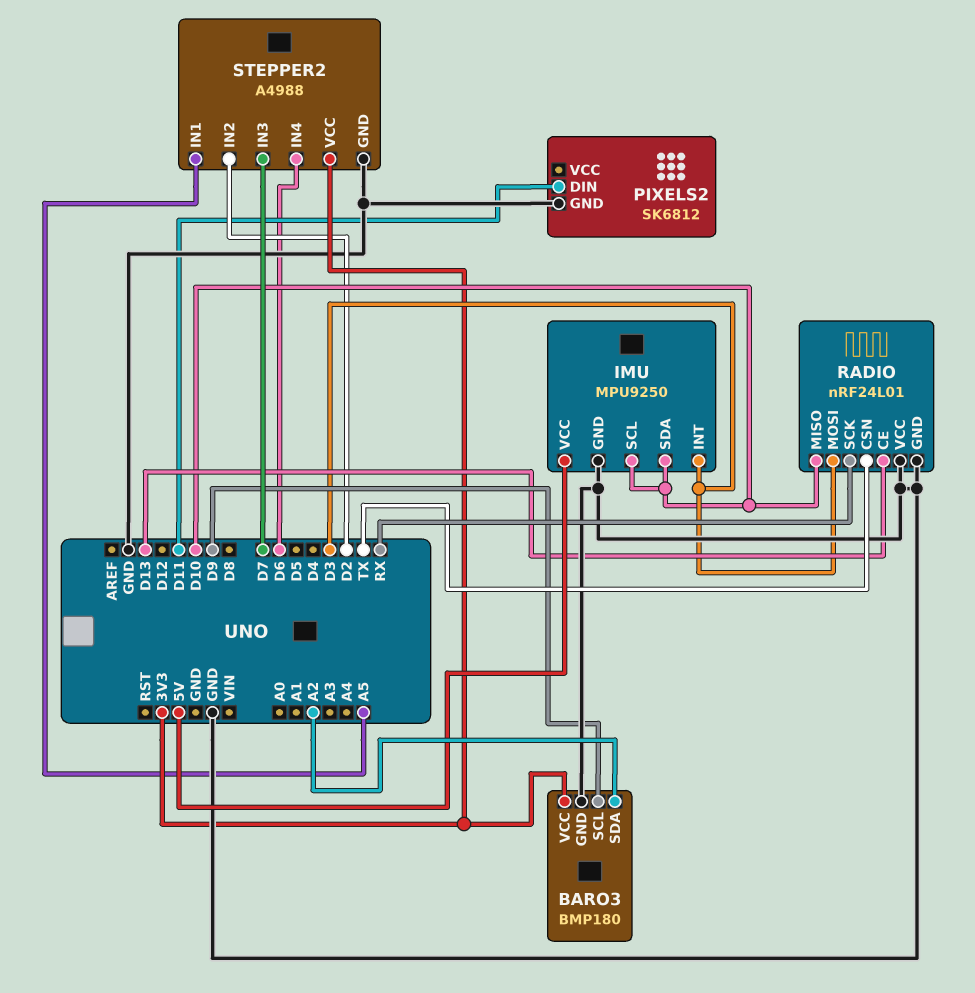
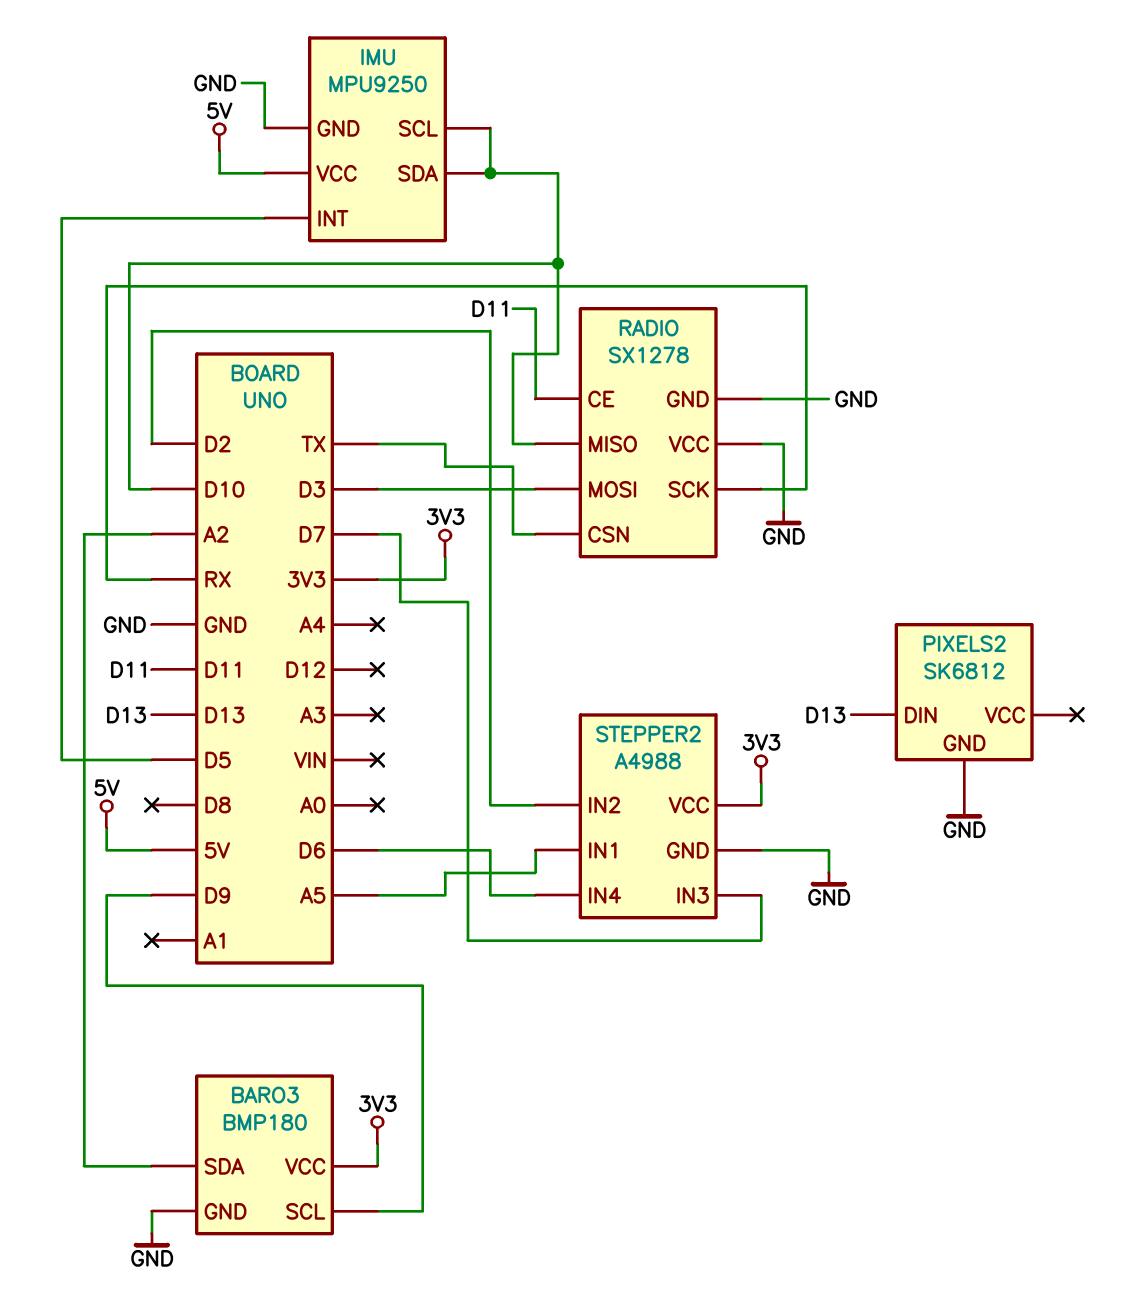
IMU pin INT: D3 -> D5
PIXELS2 pin DIN: D11 -> D13
RADIO: nRF24L01 -> SX1278
RADIO pin CE: D13 -> D11

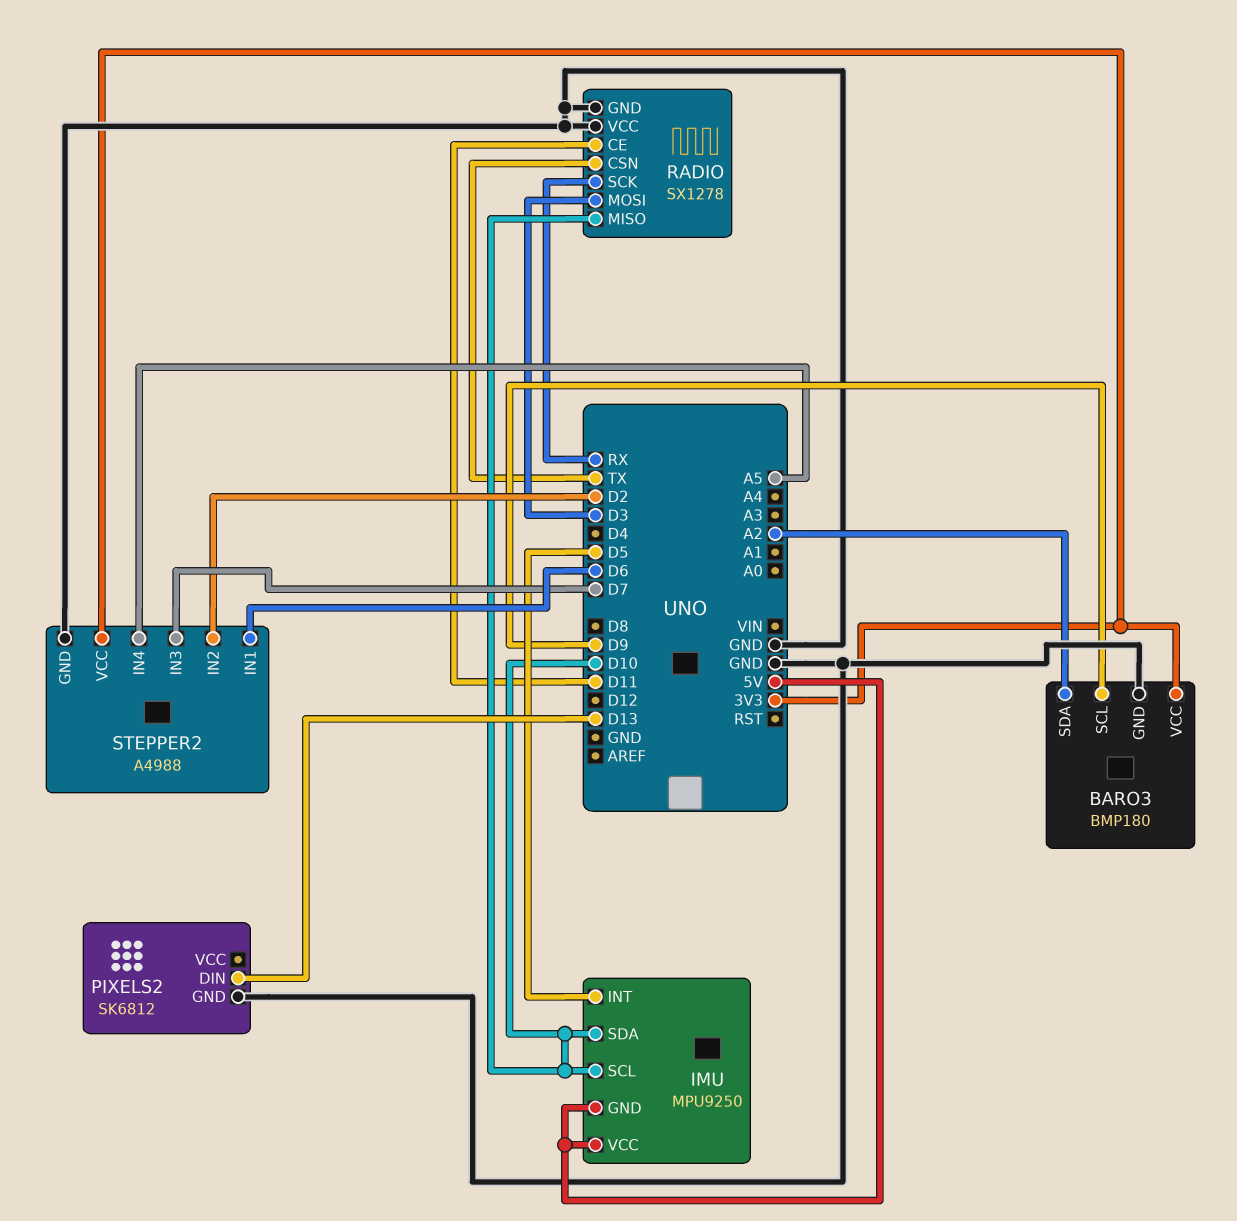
IMU pin GND: GND -> 5V
STEPPER2 pin IN1: A5 -> D6
STEPPER2 pin IN4: D6 -> A5

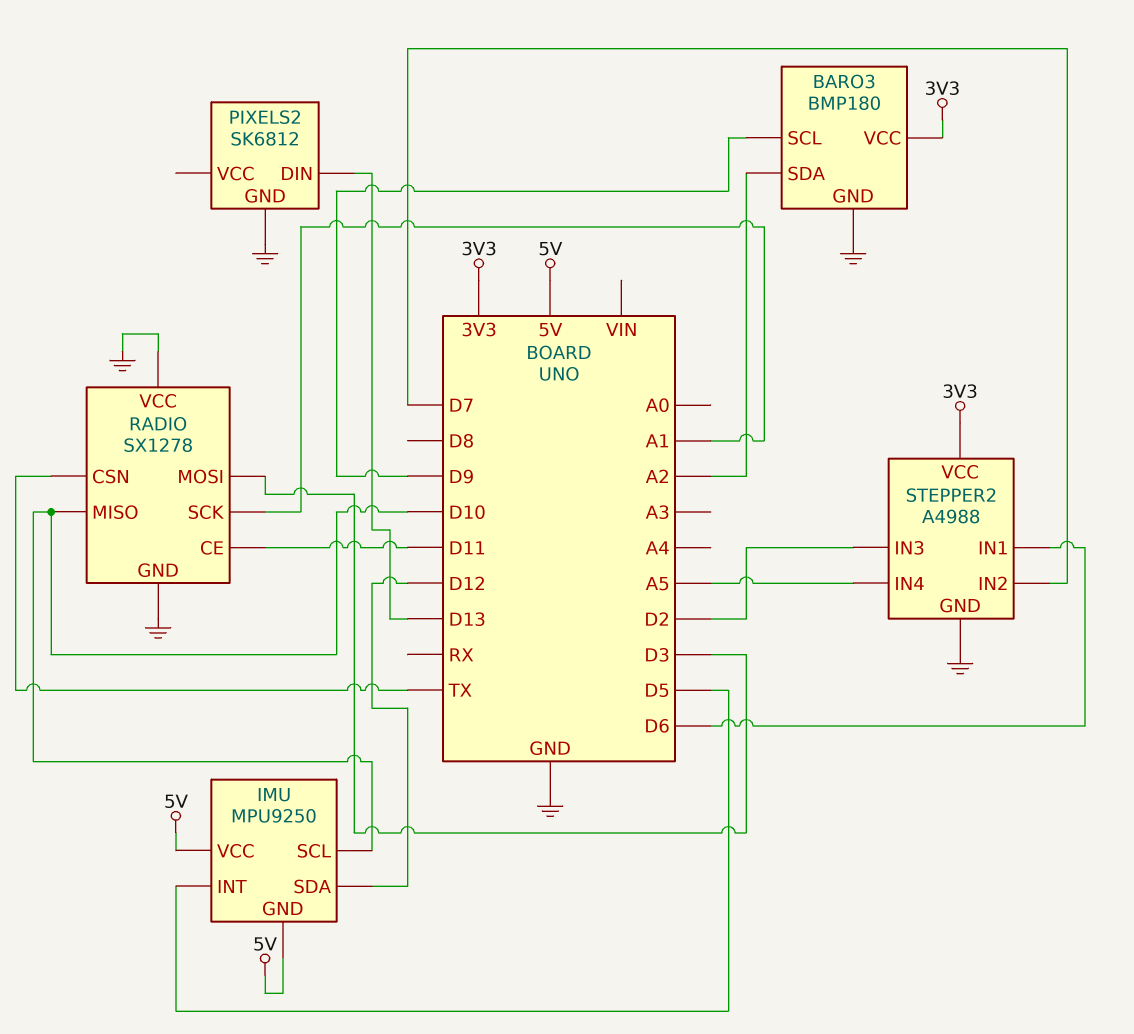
IMU pin SDA: D10 -> D12
RADIO pin SCK: RX -> A1
STEPPER2 pin IN2: D2 -> D7
STEPPER2 pin IN3: D7 -> D2

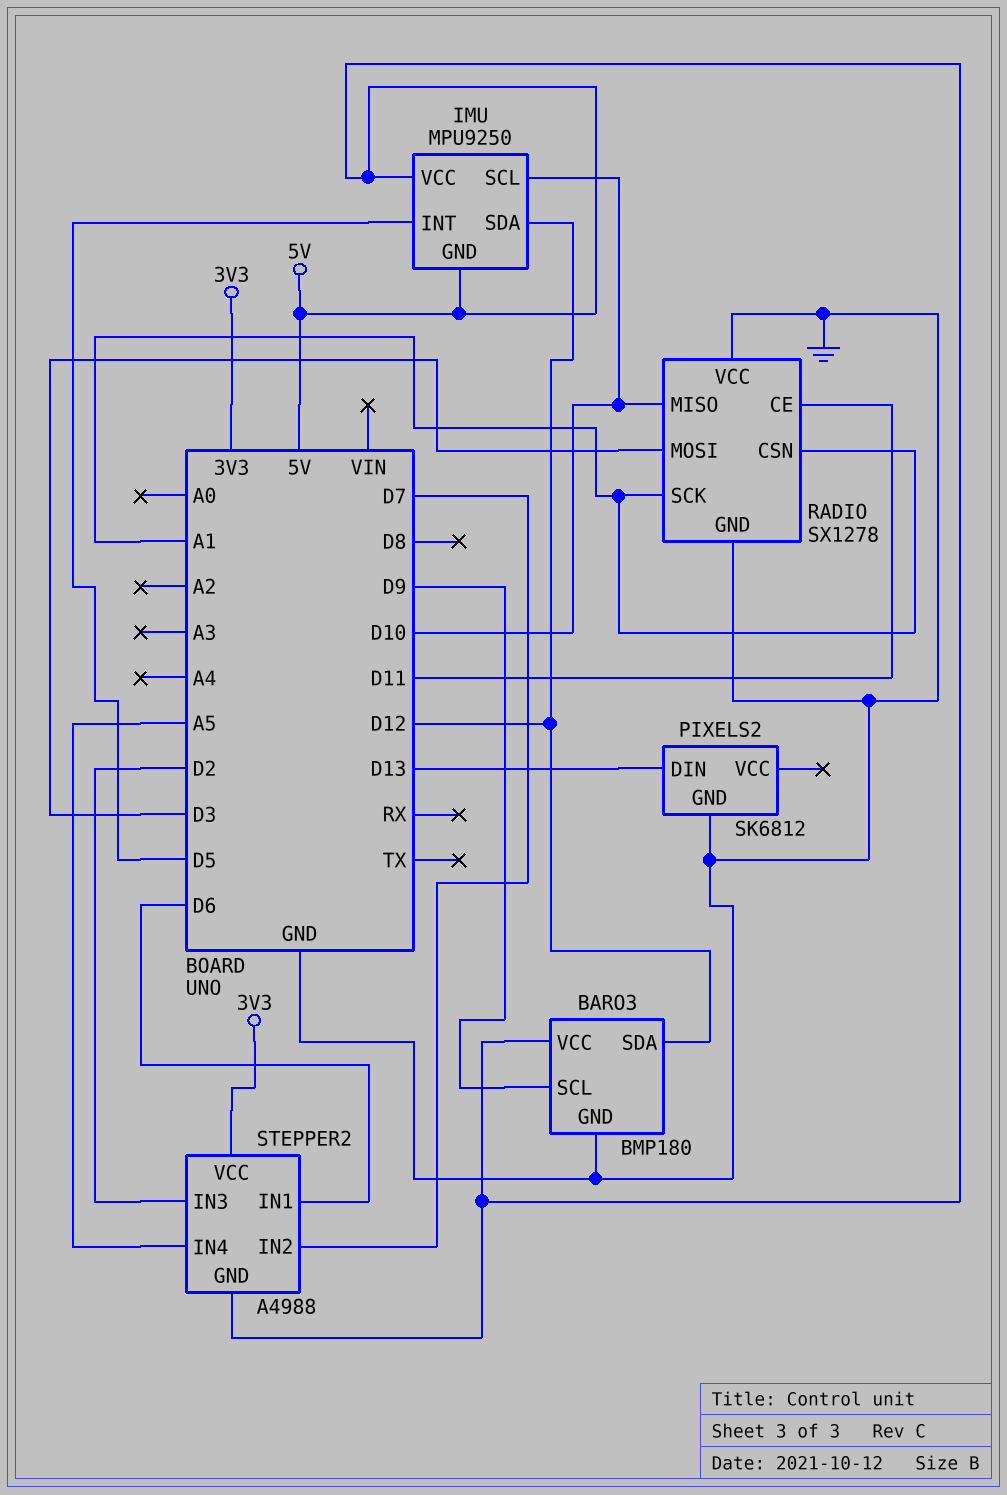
BARO3 pin SDA: A2 -> D12
BARO3 pin VCC: 3V3 -> 5V
RADIO pin CSN: TX -> A1
STEPPER2 pin GND: GND -> 5V

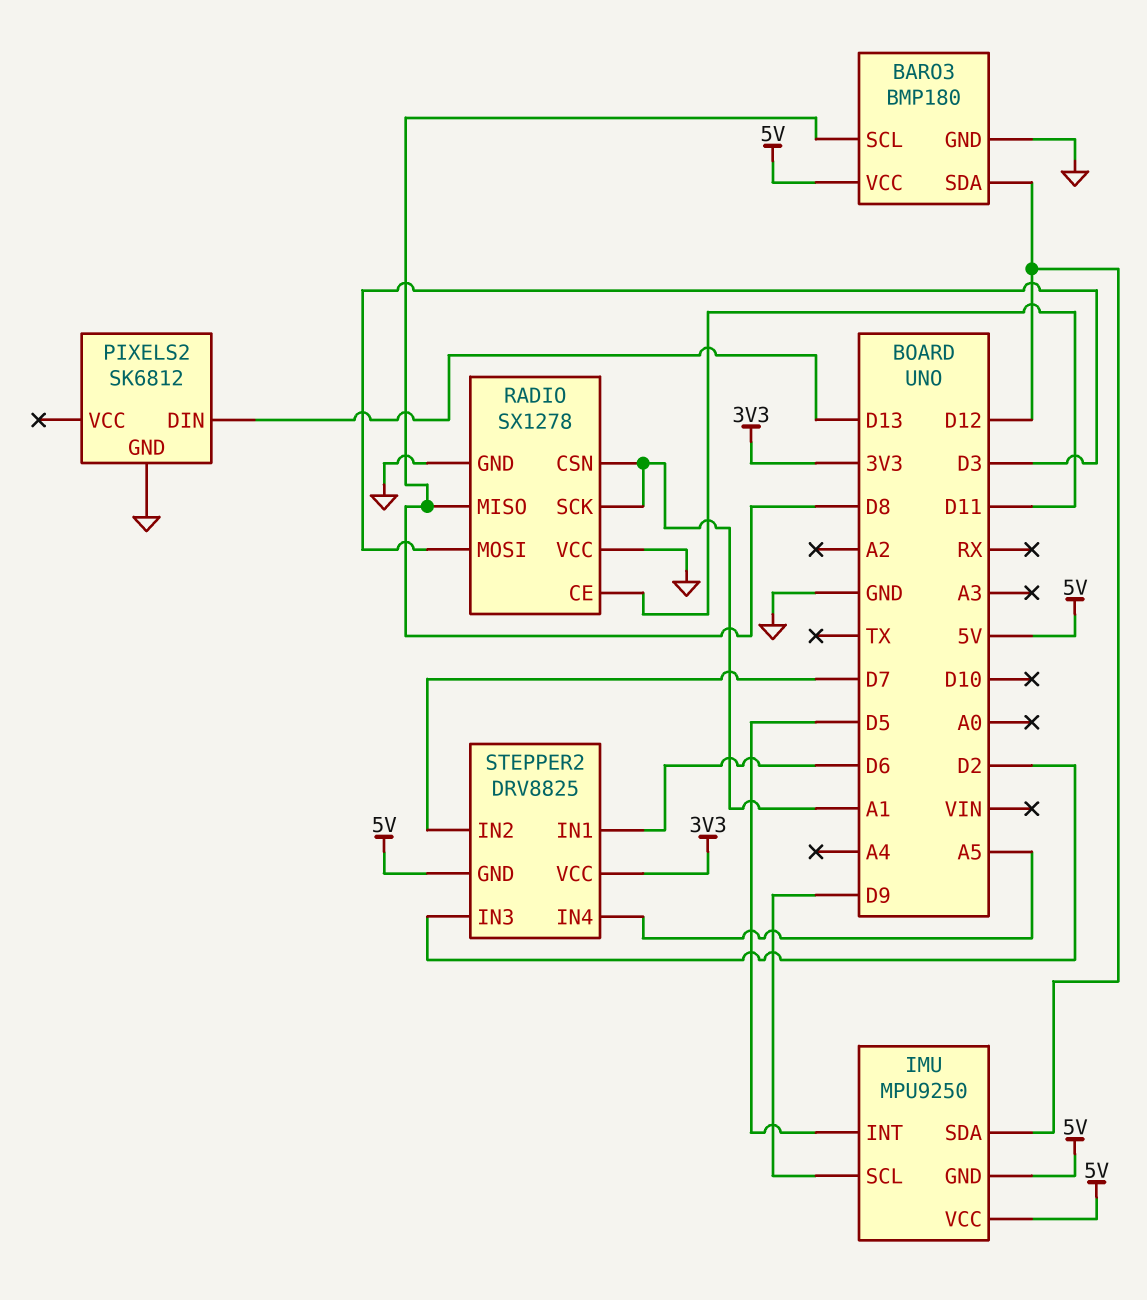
BARO3 pin SCL: D9 -> D8
IMU pin SCL: D10 -> D9
RADIO pin MISO: D10 -> D8
STEPPER2: A4988 -> DRV8825

